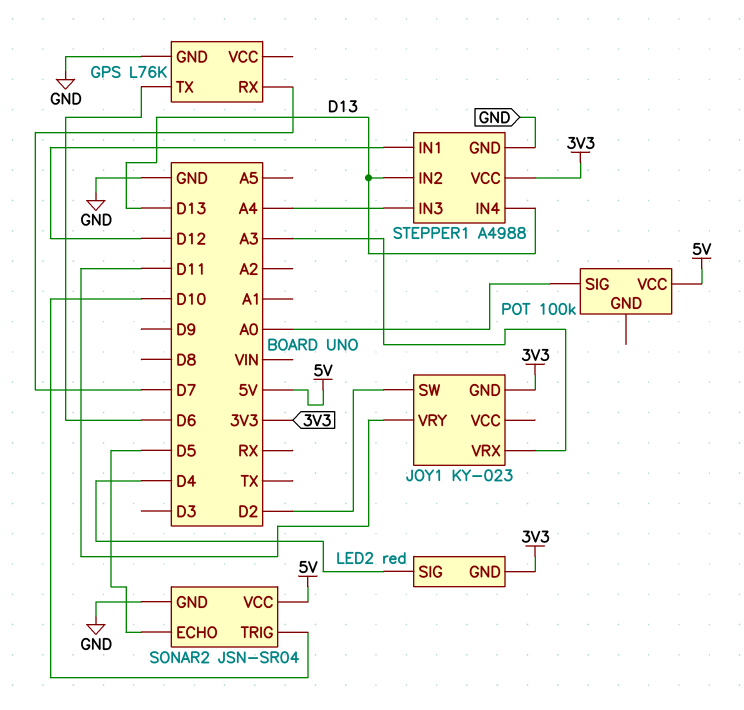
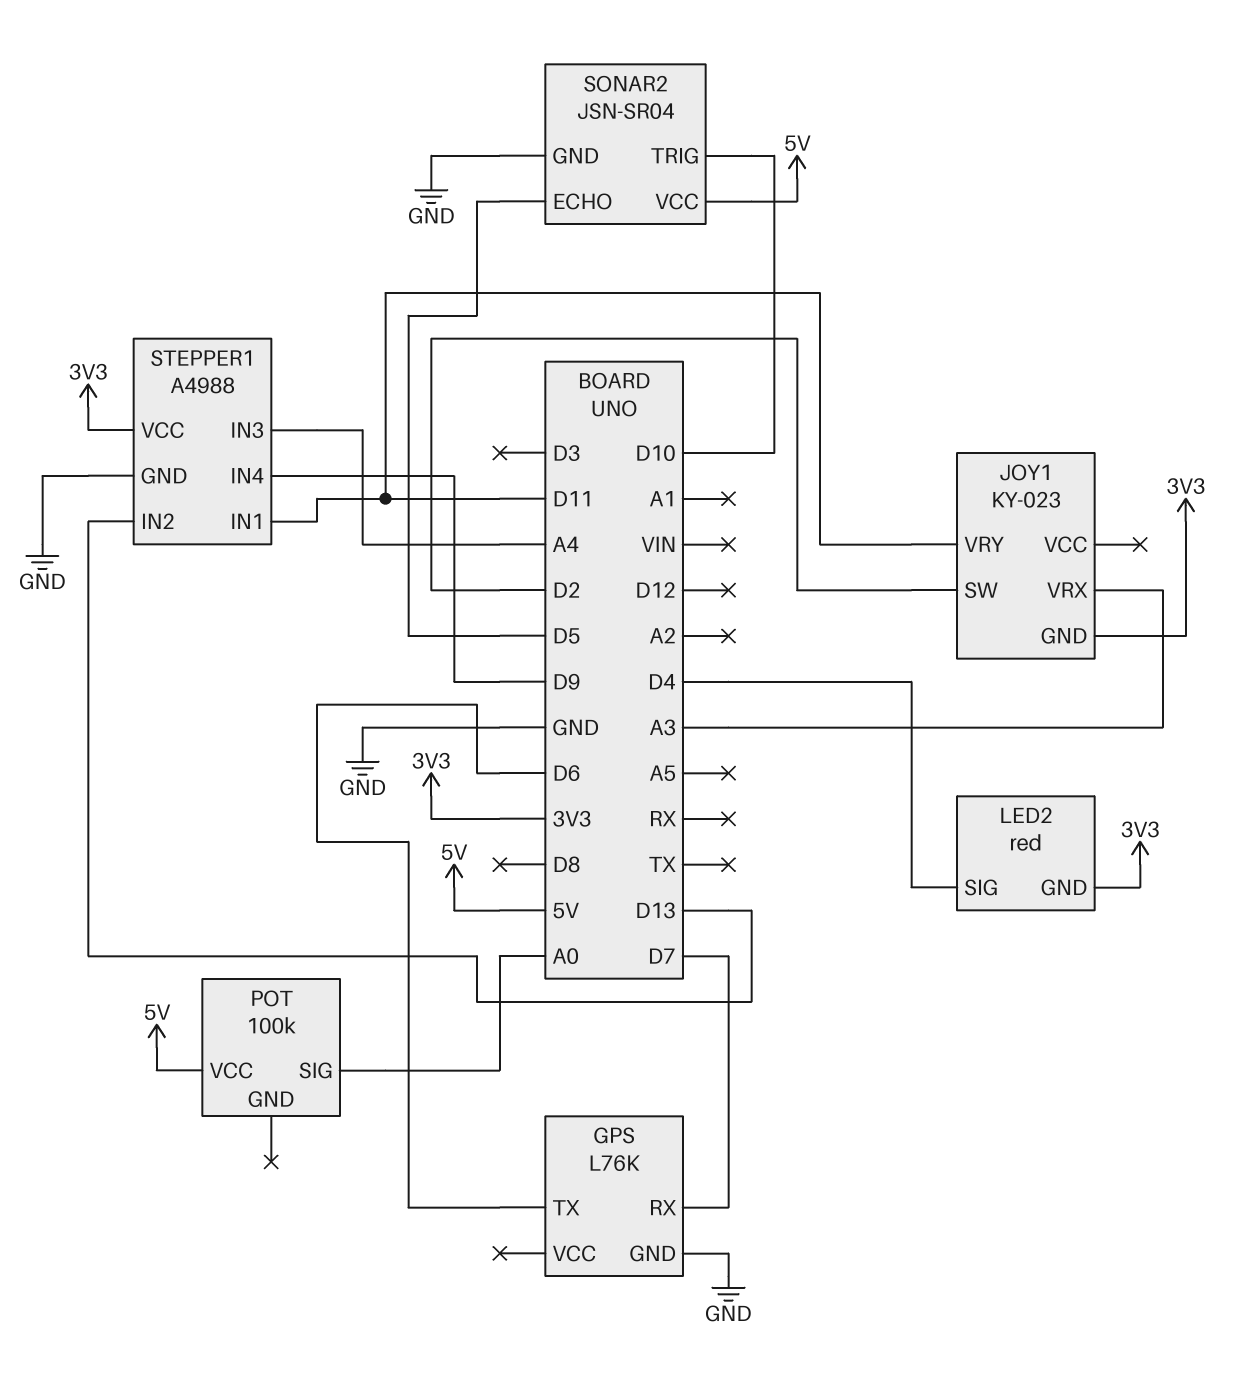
STEPPER1 pin IN1: D12 -> D11
STEPPER1 pin IN4: D13 -> D9

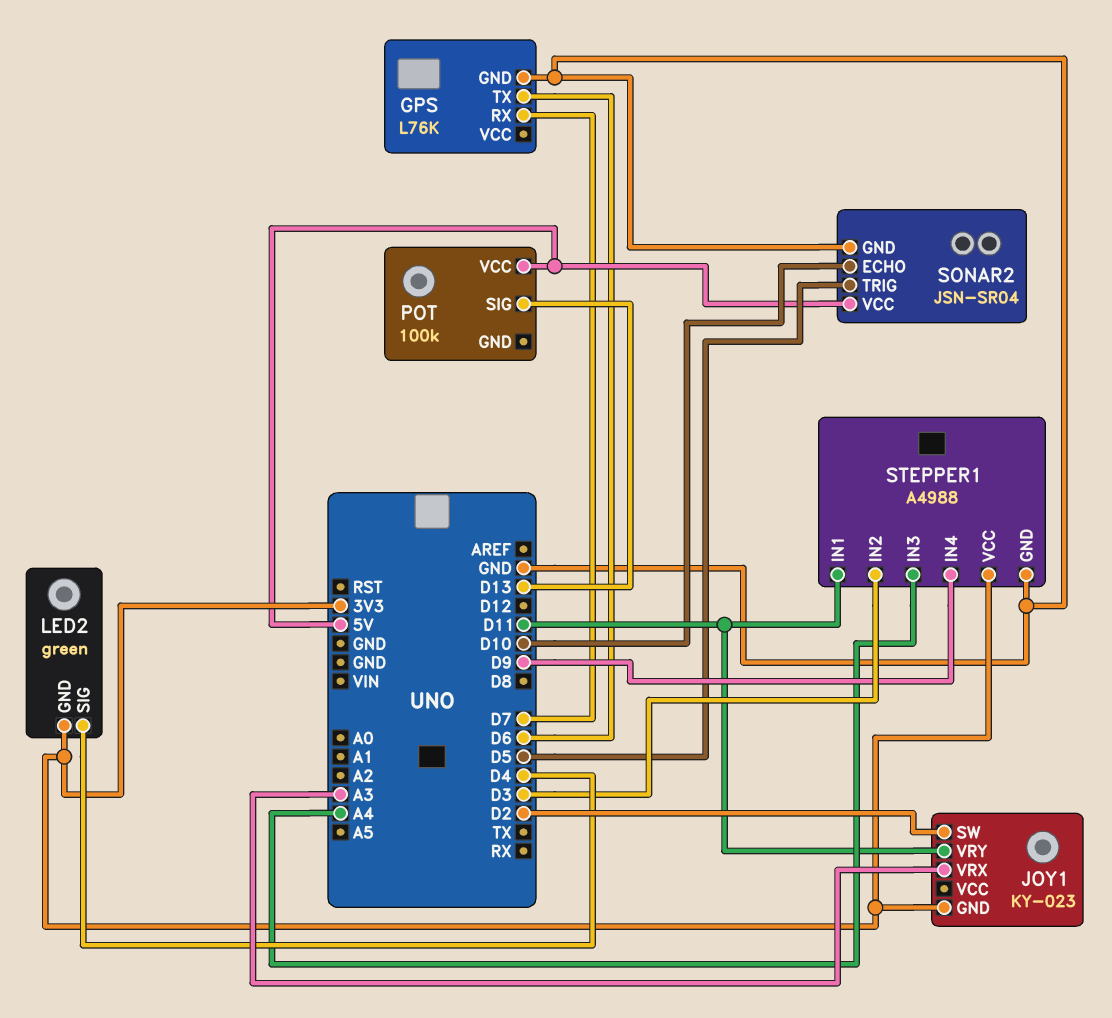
LED2: red -> green
POT pin SIG: A0 -> D13
SONAR2 pin ECHO: D5 -> D10
SONAR2 pin TRIG: D10 -> D5
STEPPER1 pin IN2: D13 -> D3

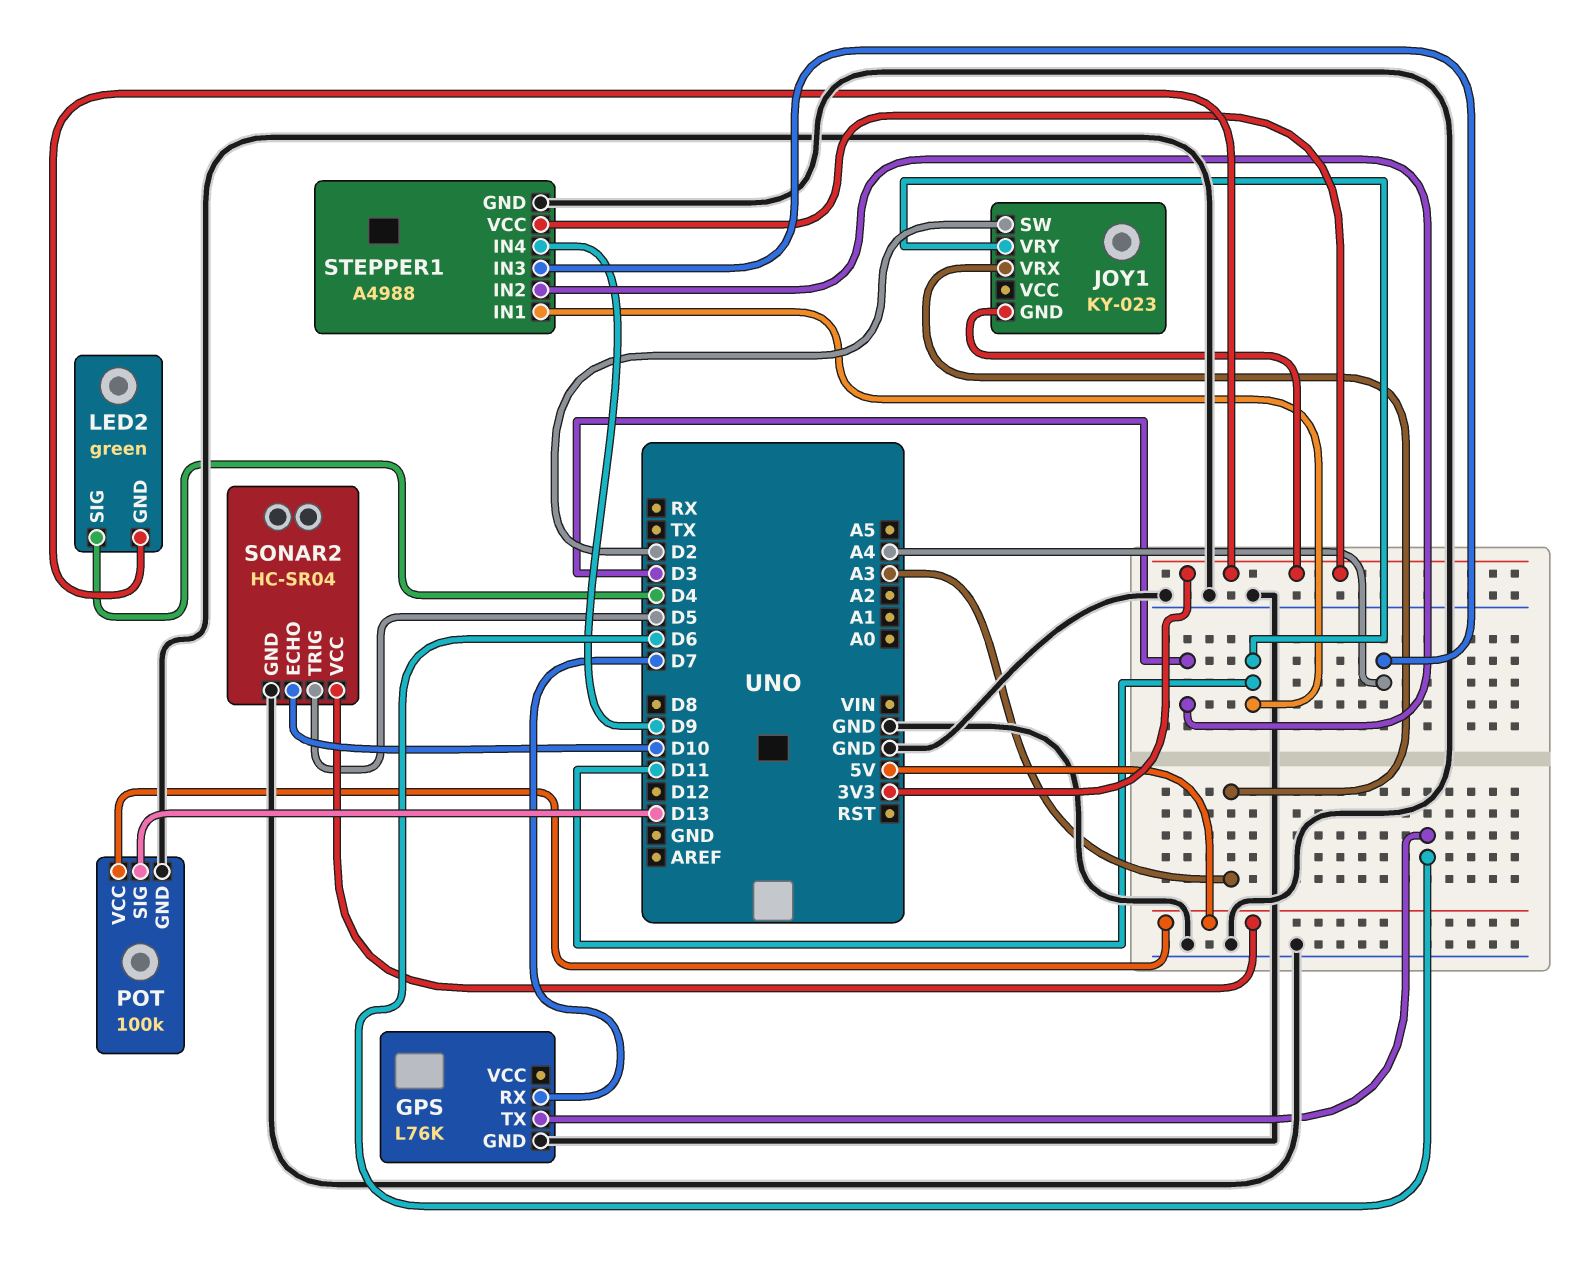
POT pin GND: none -> GND
SONAR2: JSN-SR04 -> HC-SR04

